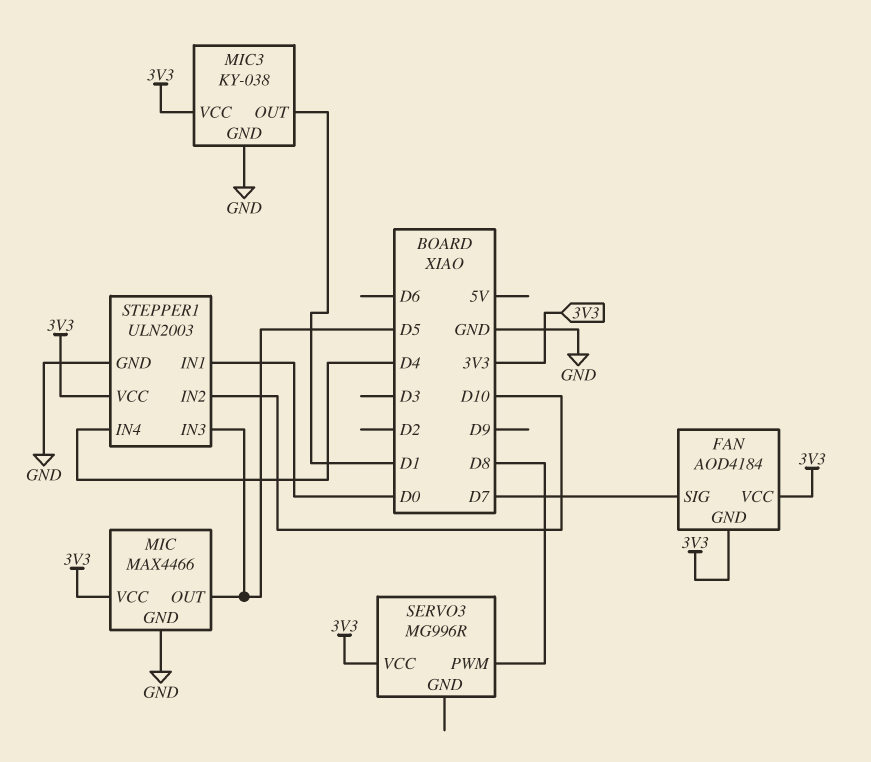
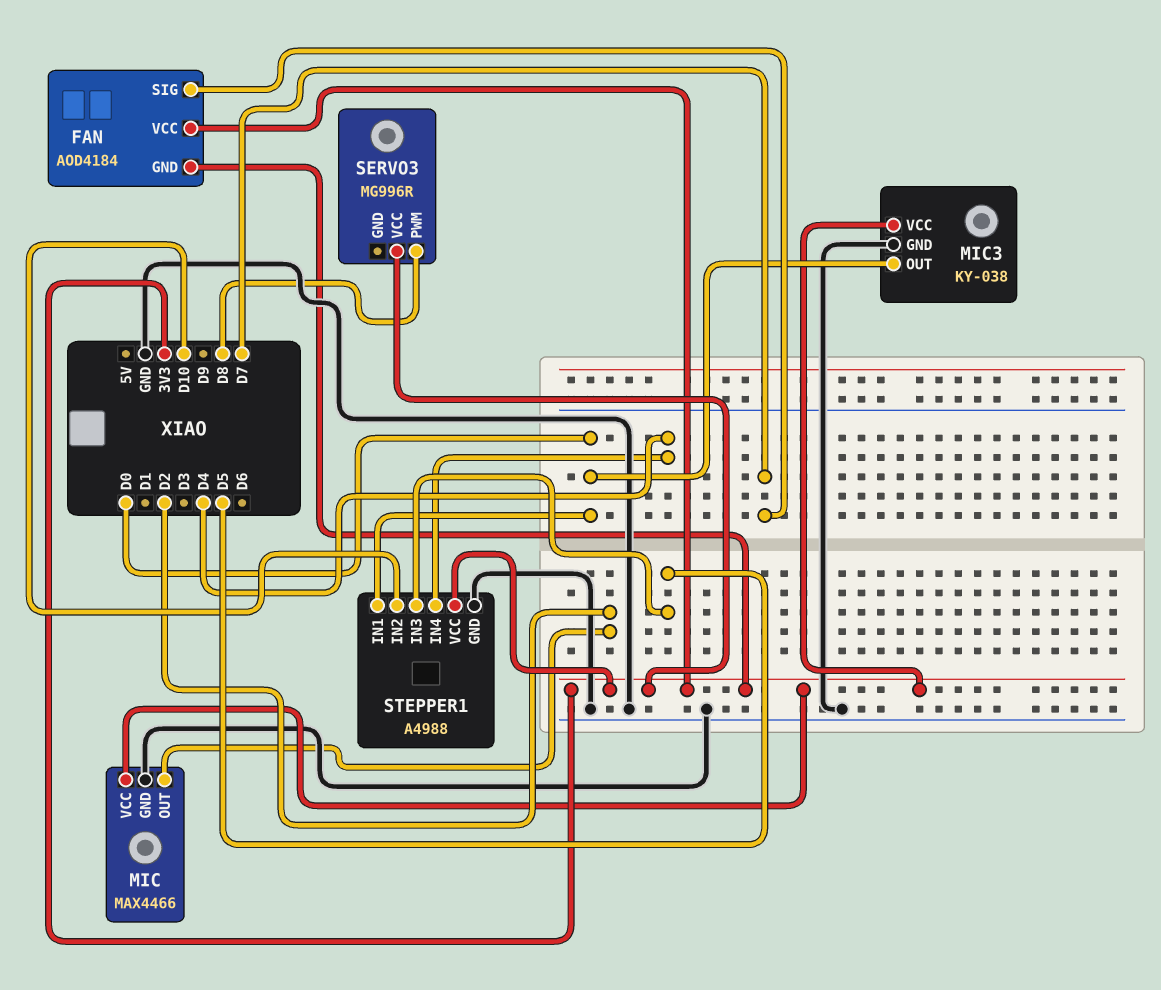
MIC pin OUT: D5 -> D2
MIC3 pin OUT: D1 -> D0
STEPPER1: ULN2003 -> A4988

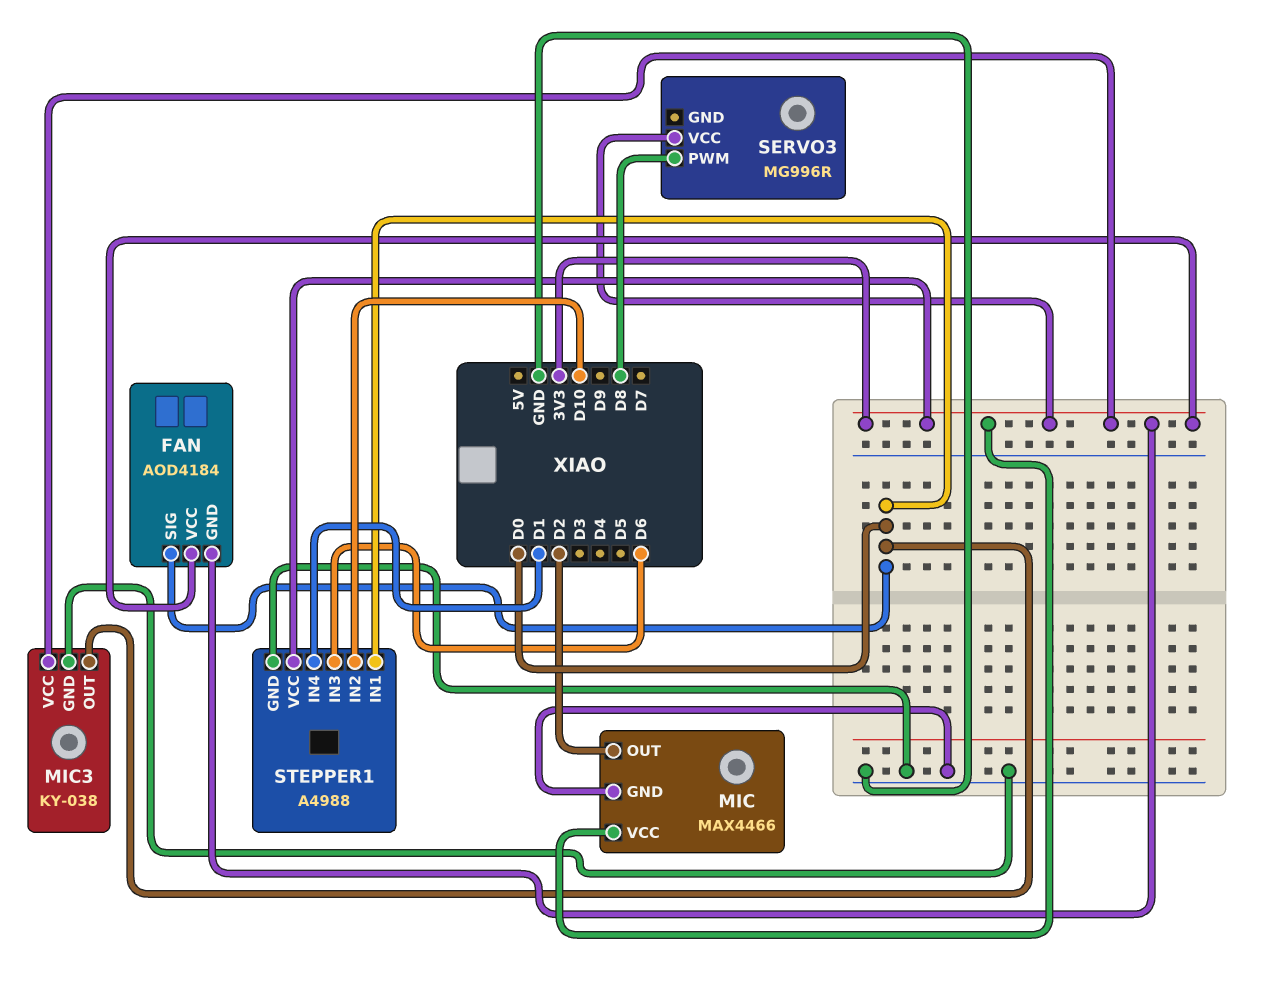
FAN pin SIG: D7 -> D0
STEPPER1 pin IN3: D5 -> D6
STEPPER1 pin IN4: D4 -> D1

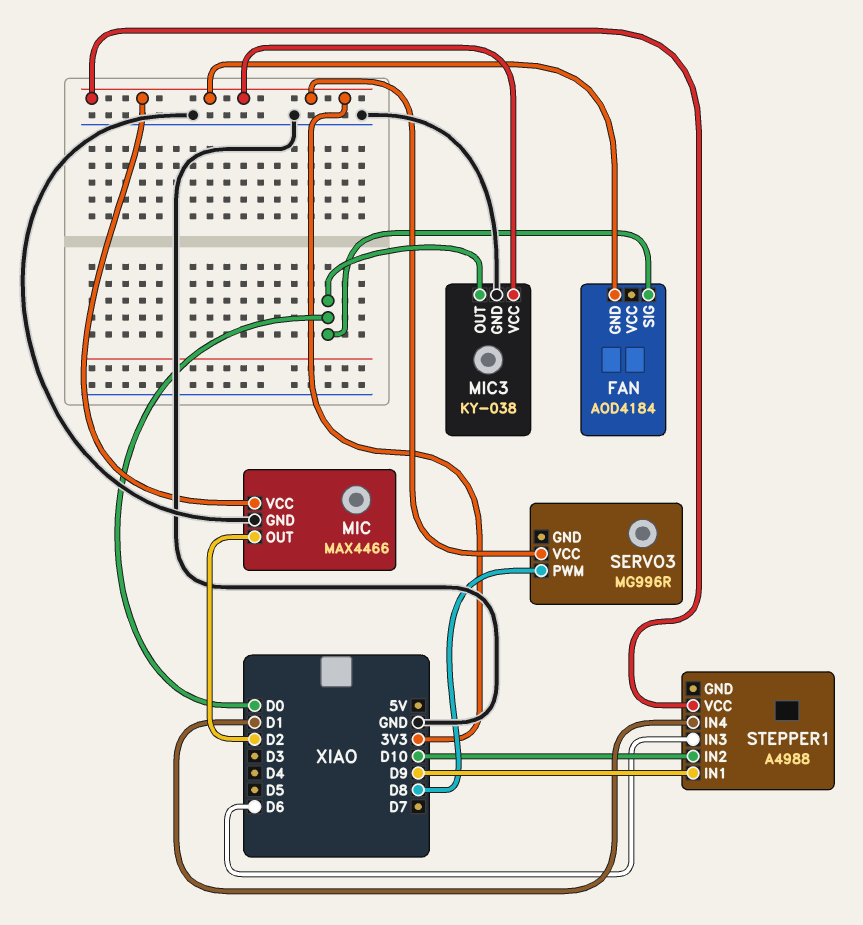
FAN pin VCC: 3V3 -> none
STEPPER1 pin GND: GND -> none
STEPPER1 pin IN1: D0 -> D9

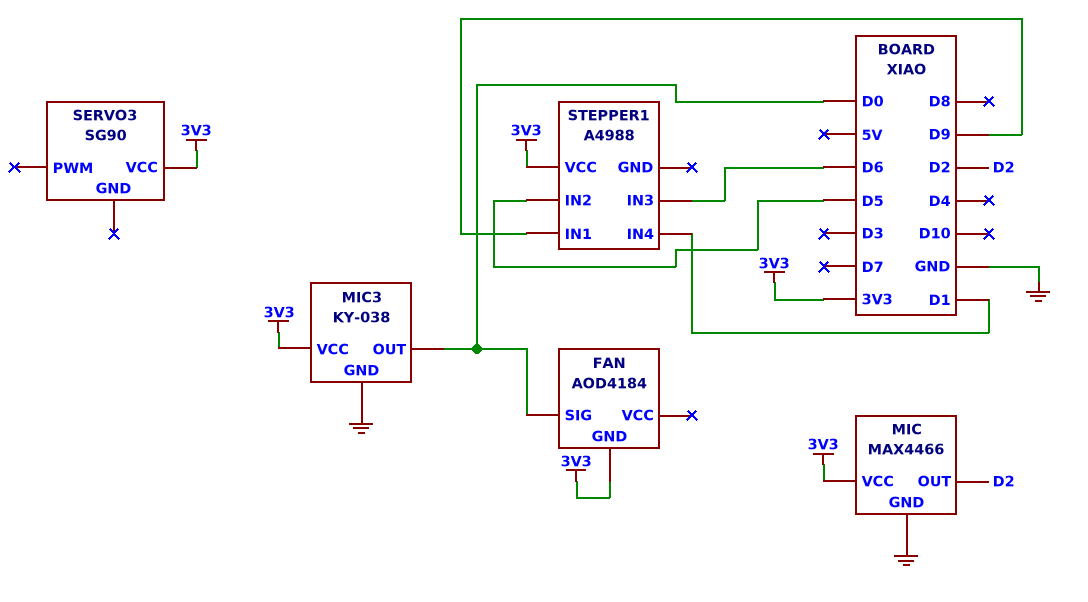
SERVO3: MG996R -> SG90
SERVO3 pin PWM: D8 -> none
STEPPER1 pin IN2: D10 -> D5

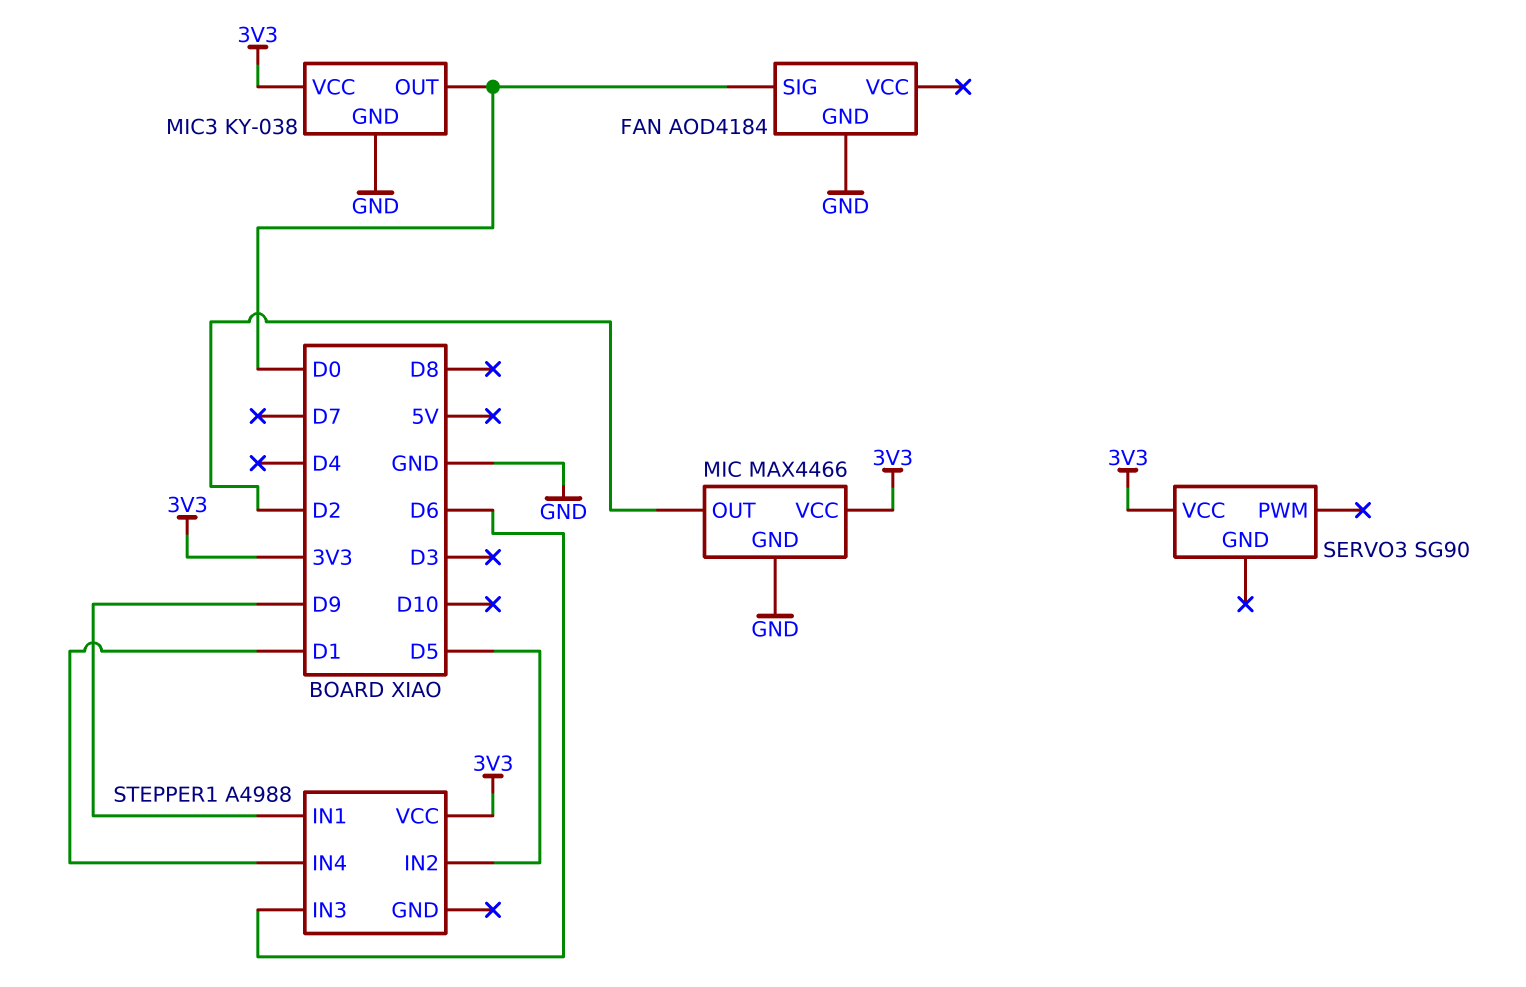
FAN pin GND: 3V3 -> GND

